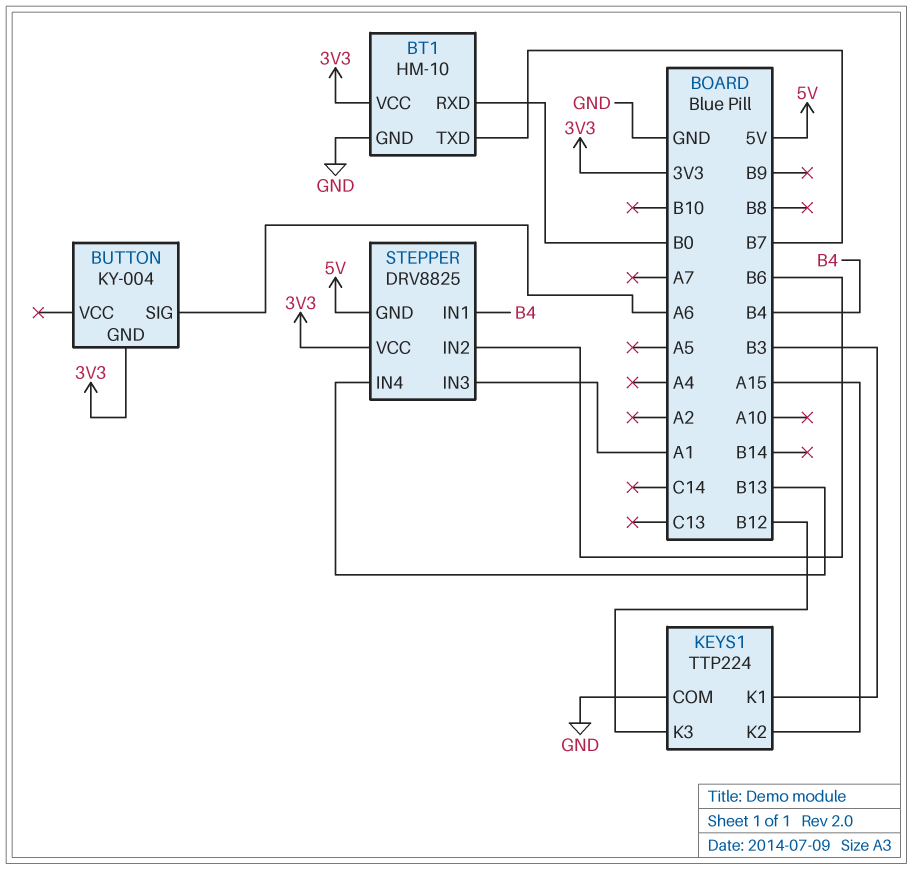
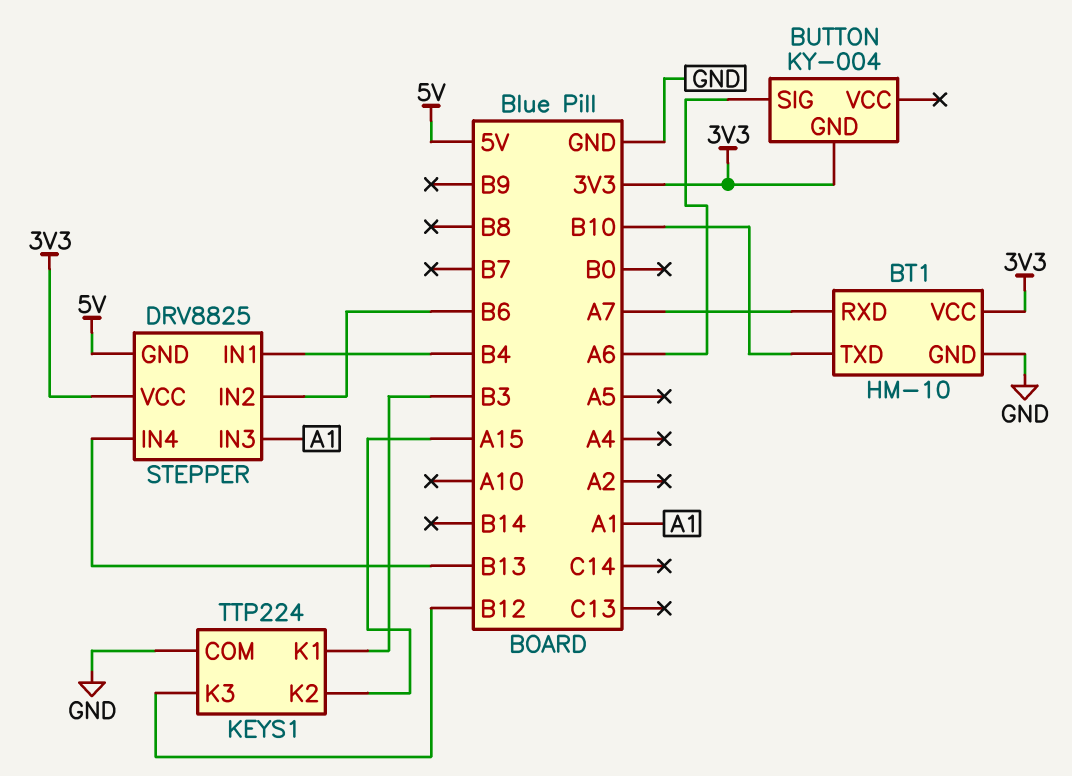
BT1 pin RXD: B0 -> A7
BT1 pin TXD: B7 -> B10

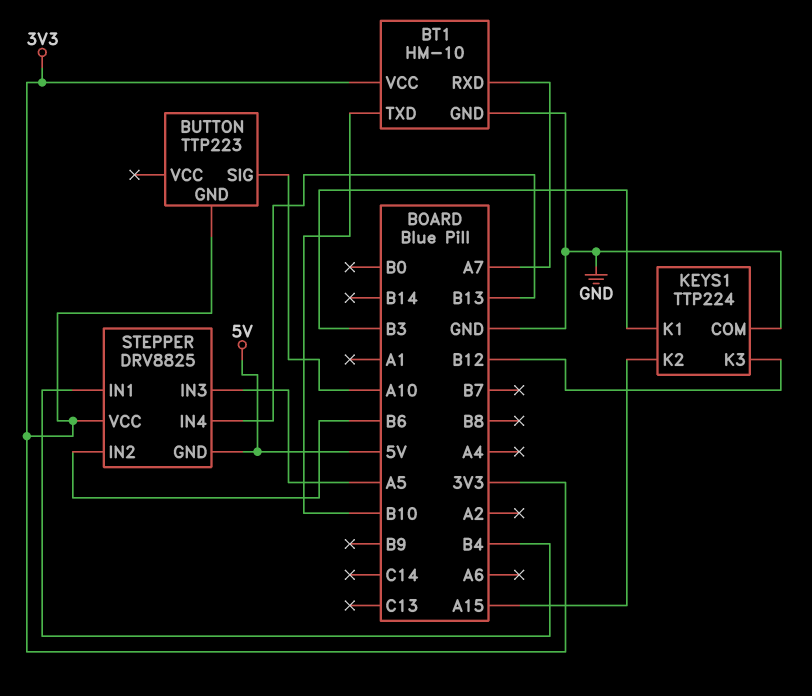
BUTTON: KY-004 -> TTP223
BUTTON pin SIG: A6 -> A10
STEPPER pin IN3: A1 -> A5

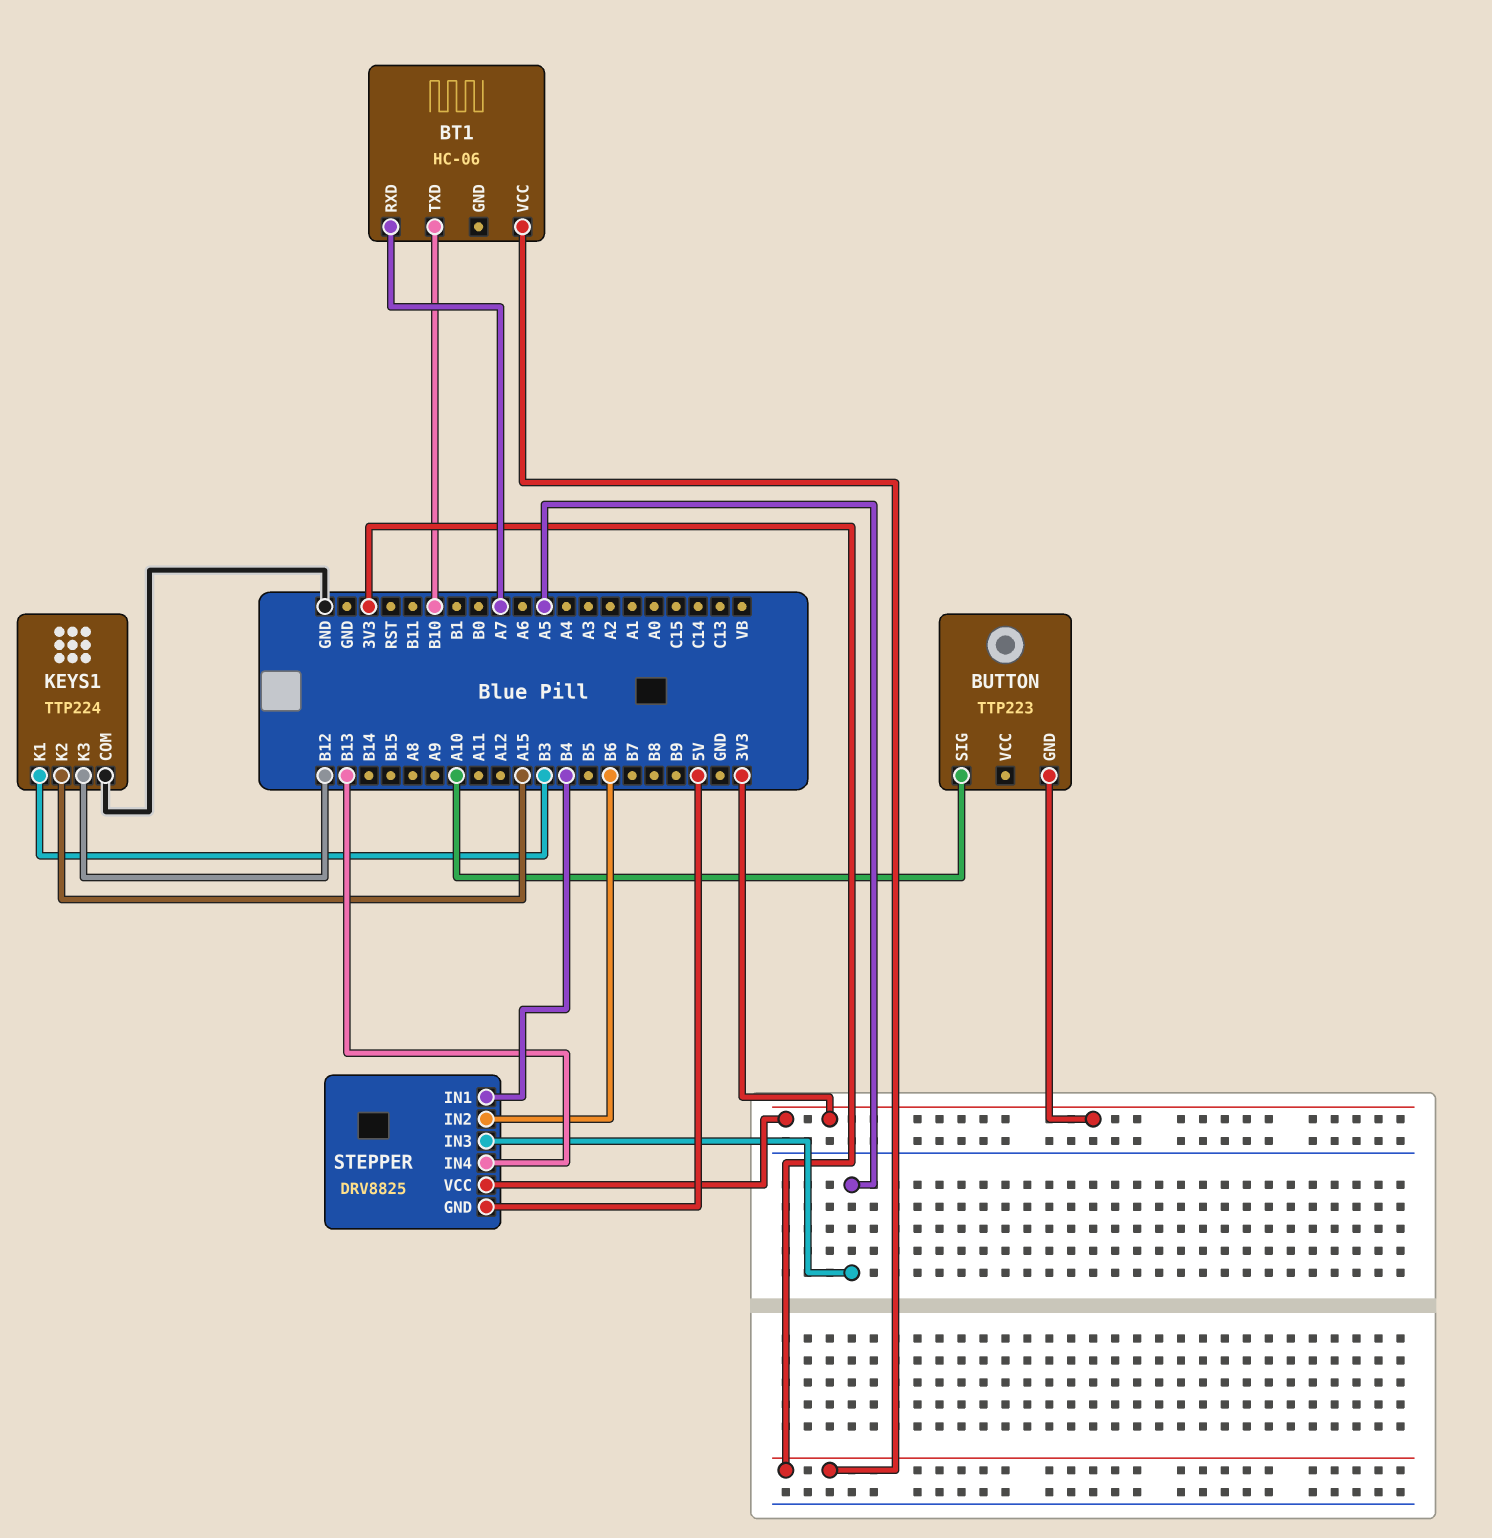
BT1: HM-10 -> HC-06
BT1 pin GND: GND -> none

